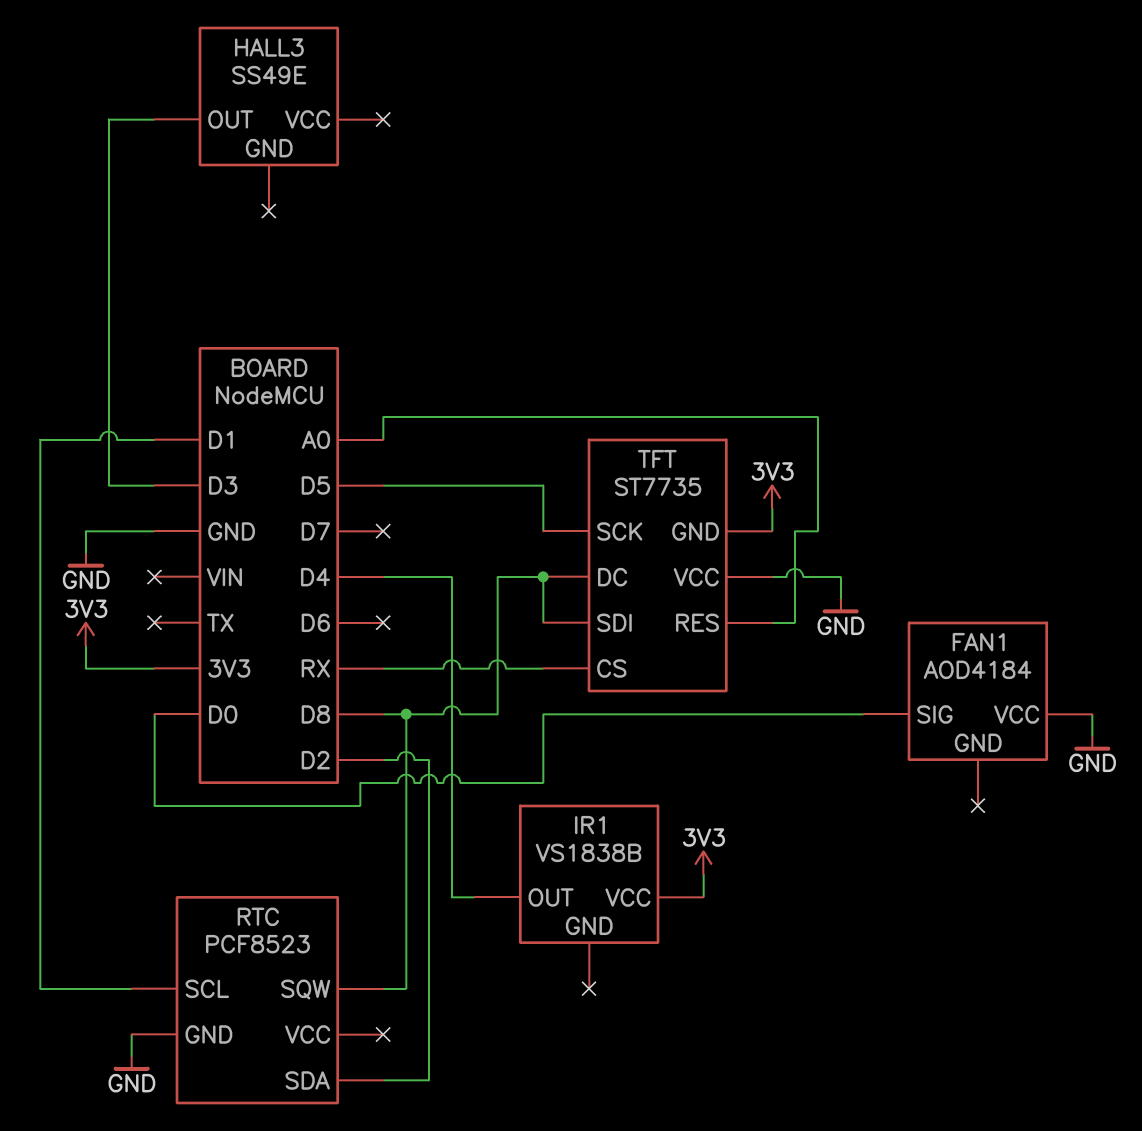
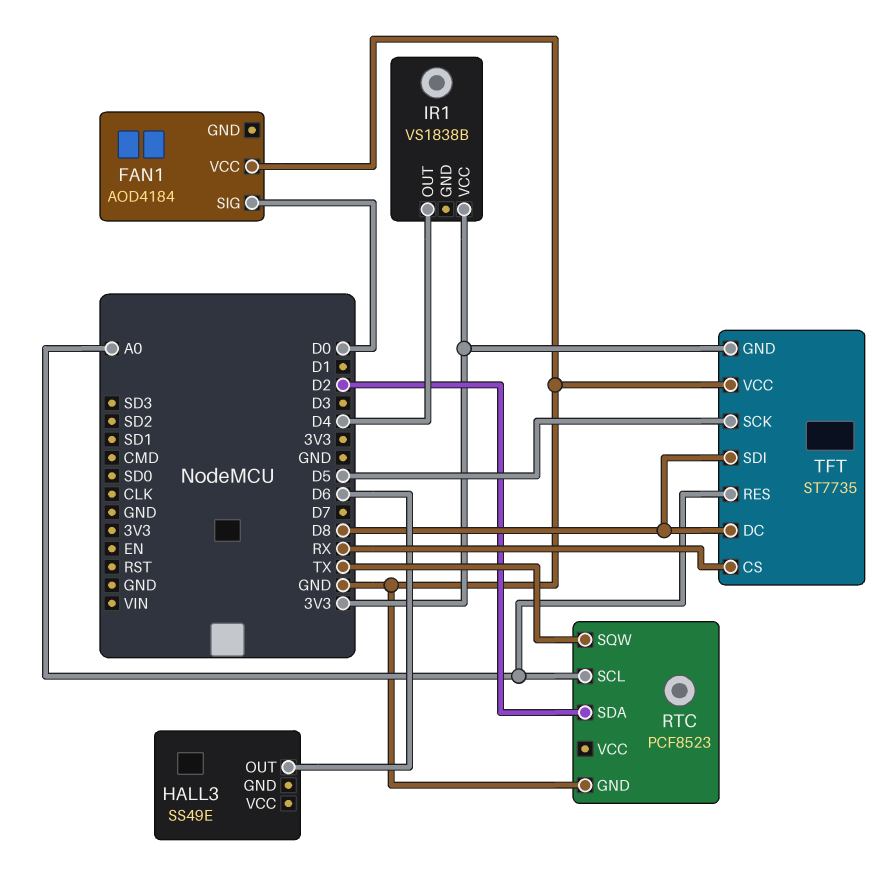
HALL3 pin OUT: D3 -> D6
RTC pin SCL: D1 -> A0
RTC pin SQW: D8 -> TX

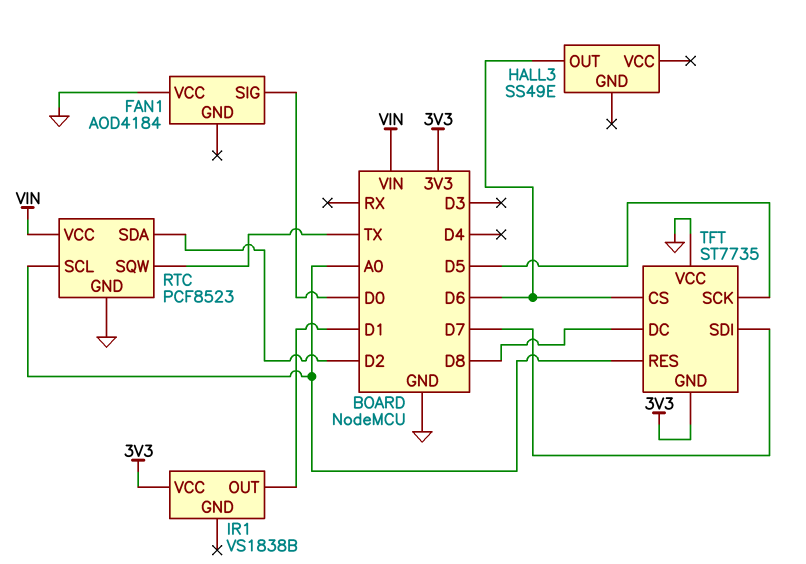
IR1 pin OUT: D4 -> D1
RTC pin VCC: none -> VIN
TFT pin CS: RX -> D6
TFT pin SDI: D8 -> D7

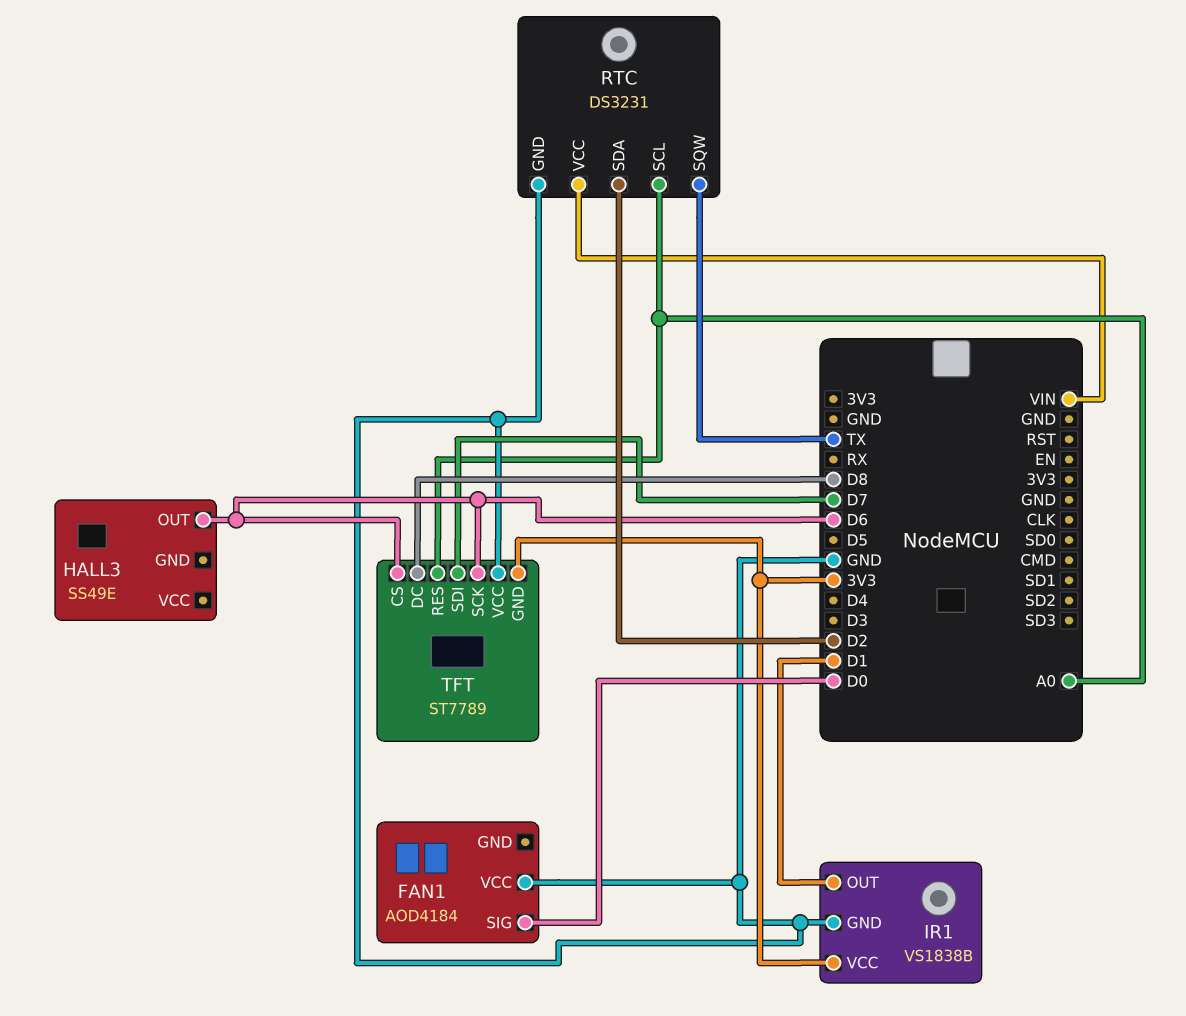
IR1 pin GND: none -> GND
RTC: PCF8523 -> DS3231
TFT: ST7735 -> ST7789
TFT pin SCK: D5 -> D6

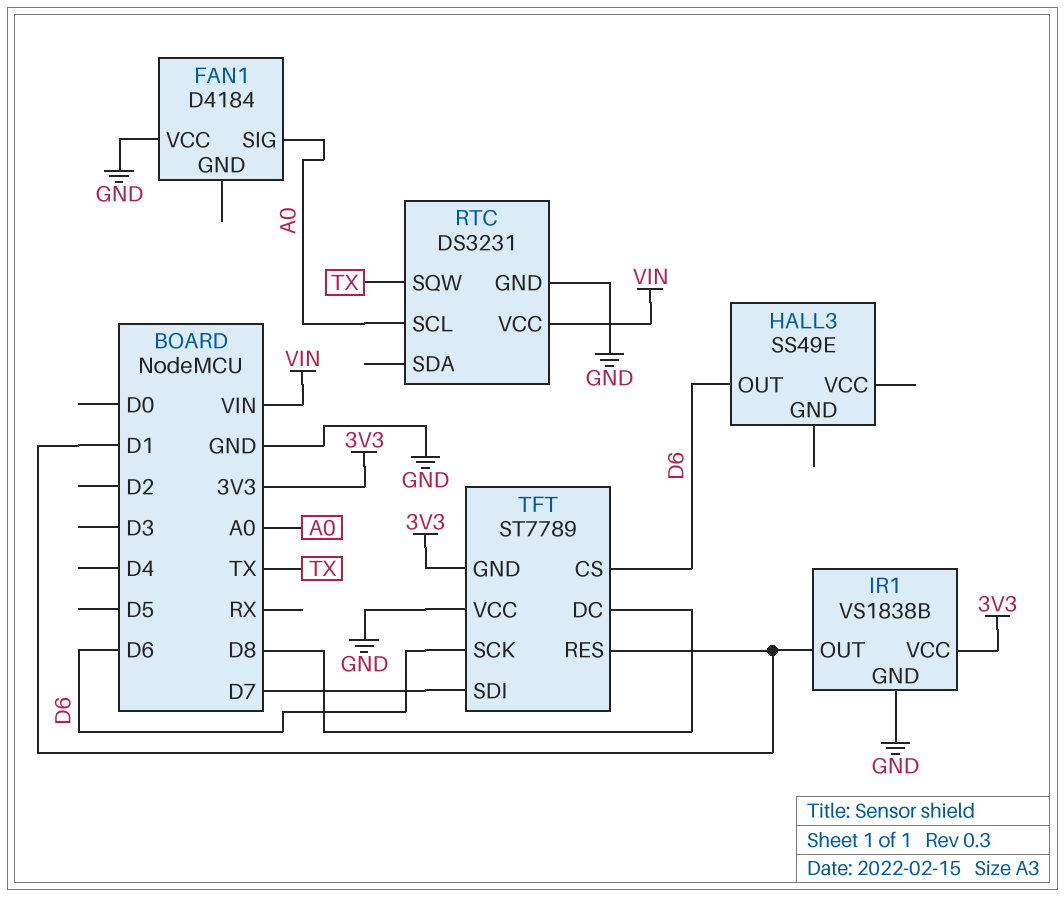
FAN1: AOD4184 -> D4184
FAN1 pin SIG: D0 -> A0
RTC pin SDA: D2 -> none
TFT pin RES: A0 -> D1

